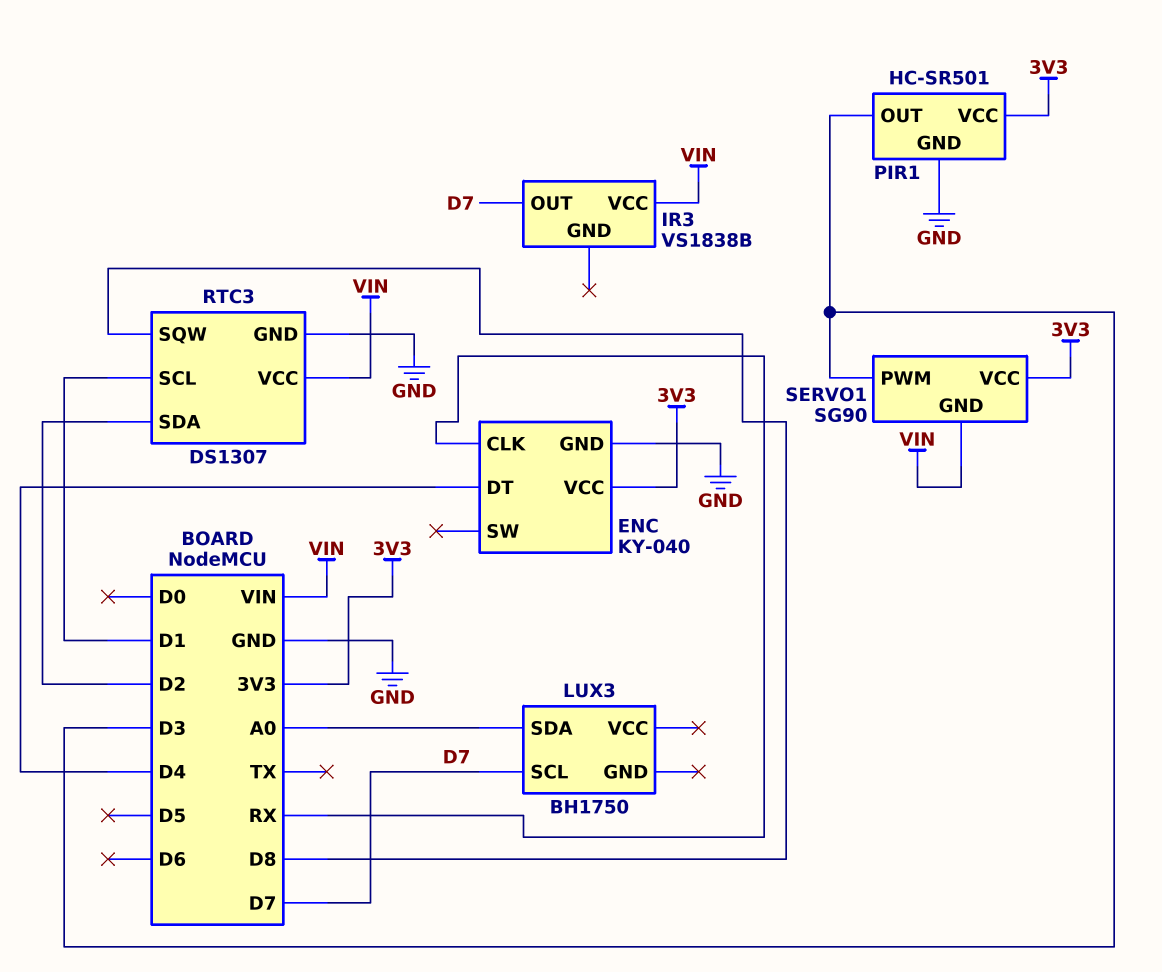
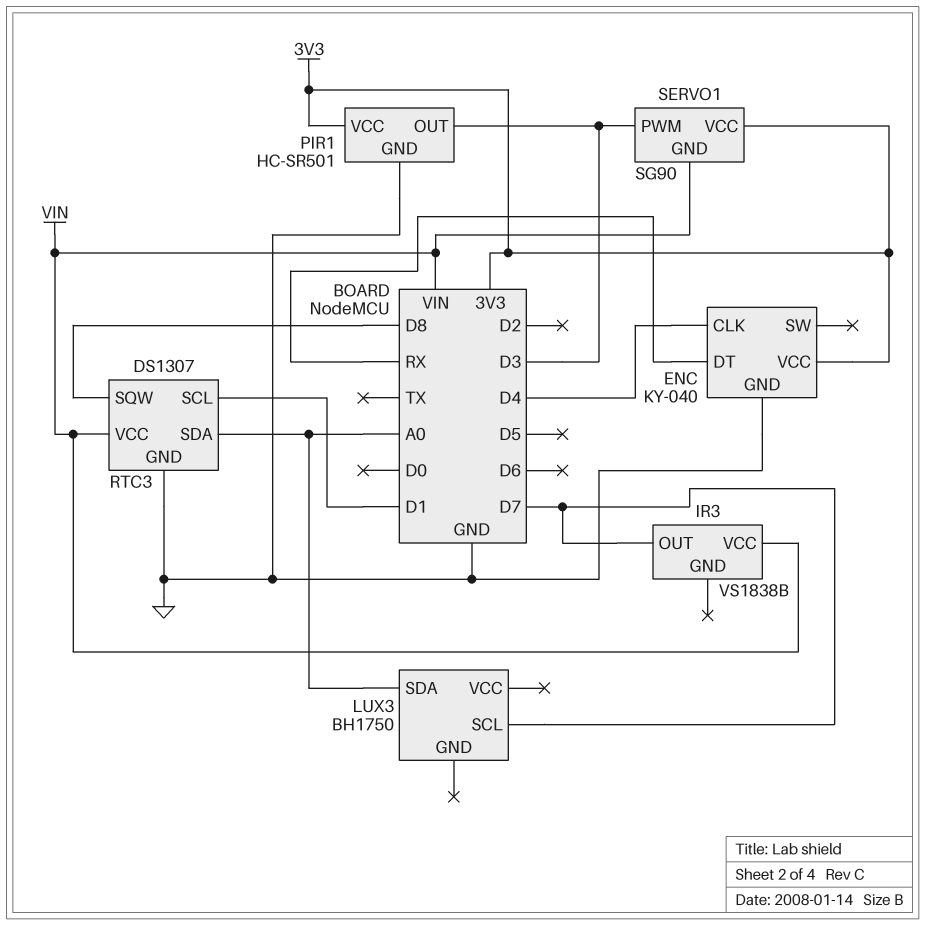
ENC pin CLK: RX -> D4
ENC pin DT: D4 -> RX
RTC3 pin SDA: D2 -> A0

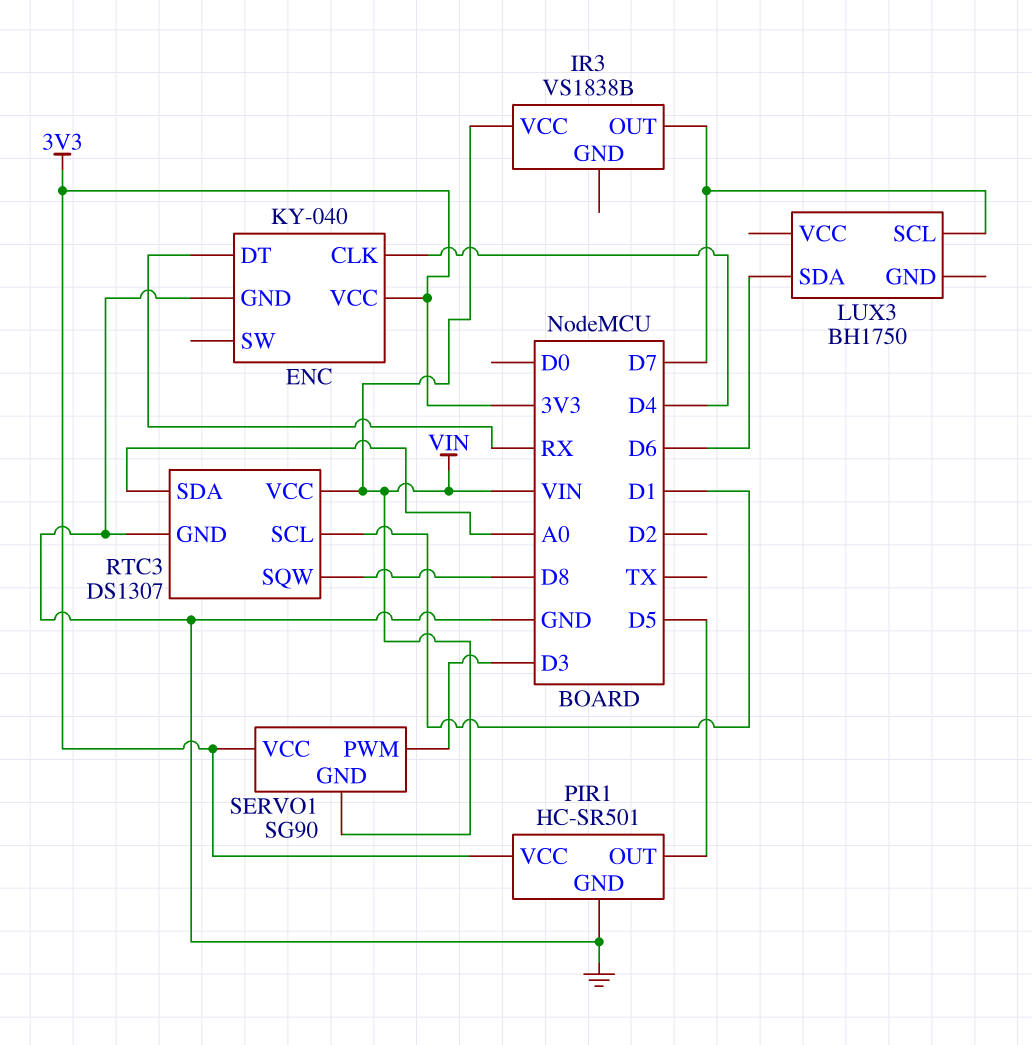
LUX3 pin SDA: A0 -> D6
PIR1 pin OUT: D3 -> D5

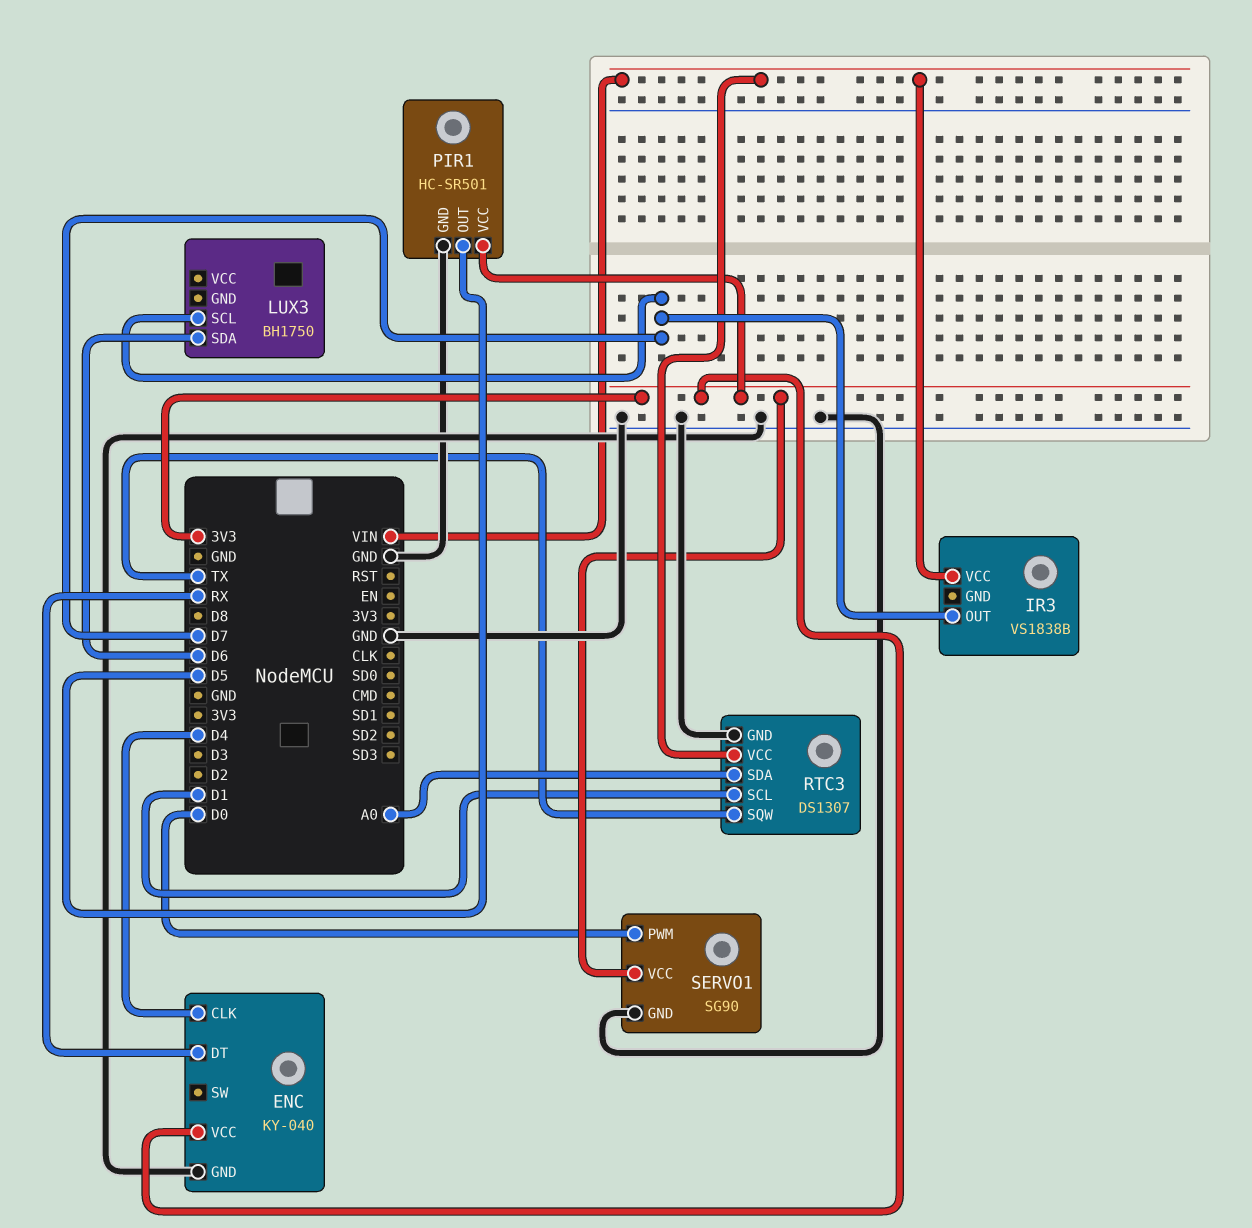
RTC3 pin SQW: D8 -> TX
SERVO1 pin GND: VIN -> GND
SERVO1 pin PWM: D3 -> D0

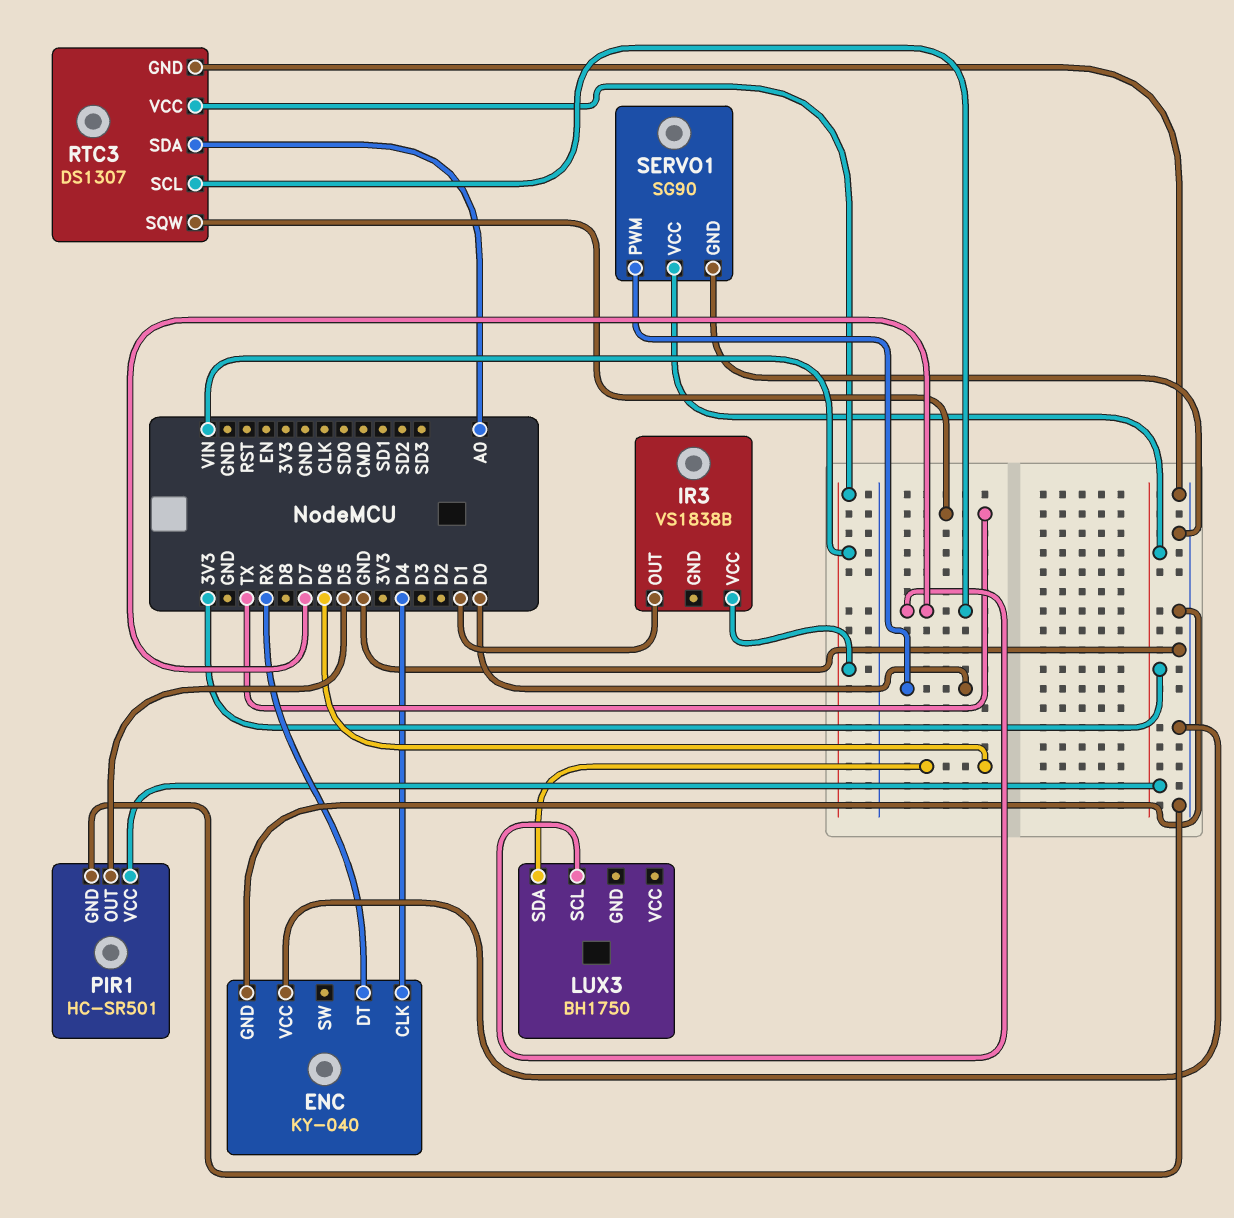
ENC pin VCC: 3V3 -> GND
IR3 pin OUT: D7 -> D1
RTC3 pin SCL: D1 -> D7

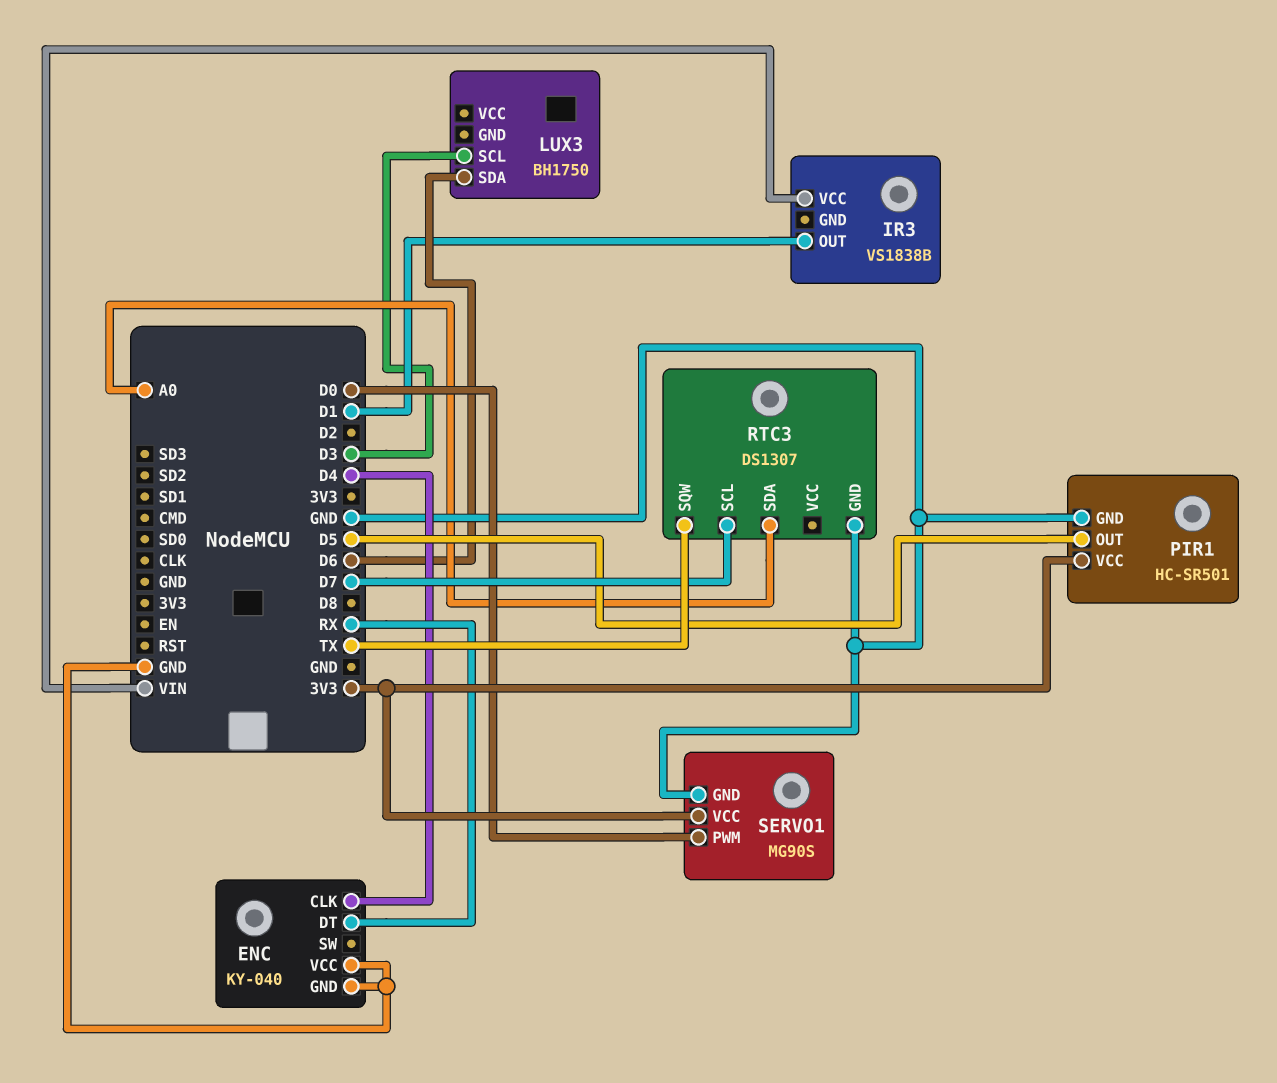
LUX3 pin SCL: D7 -> D3
RTC3 pin VCC: VIN -> none
SERVO1: SG90 -> MG90S

